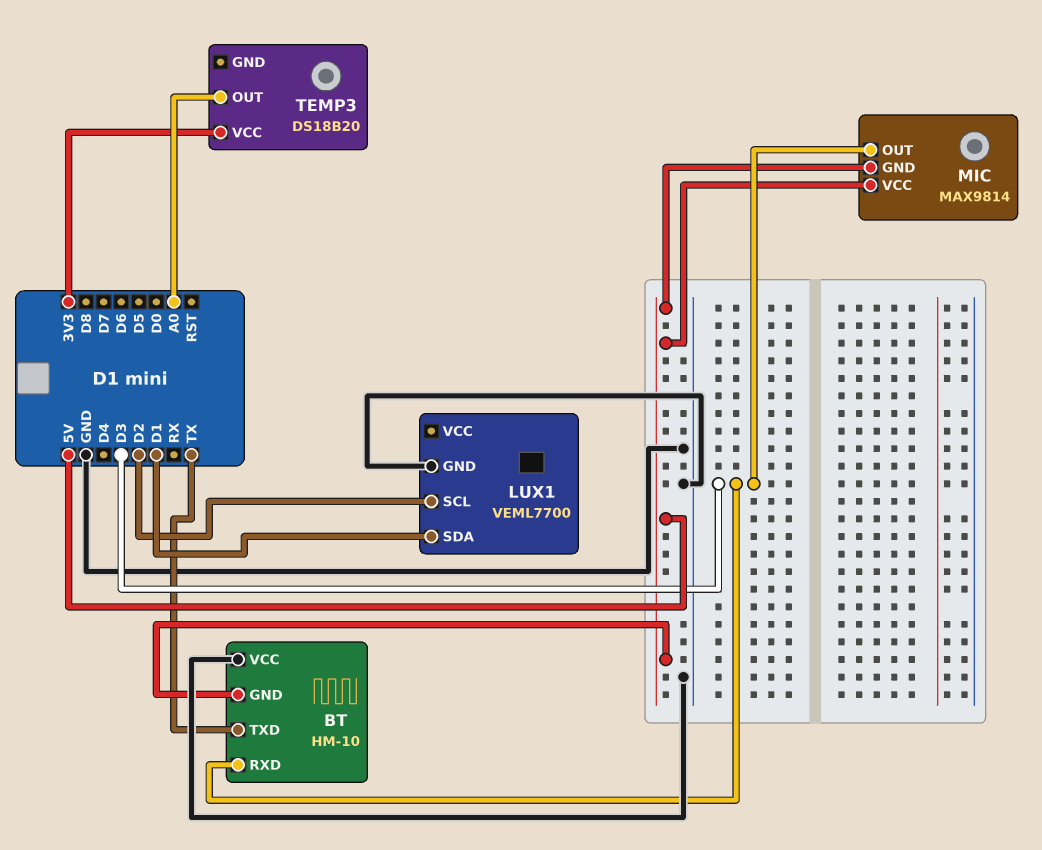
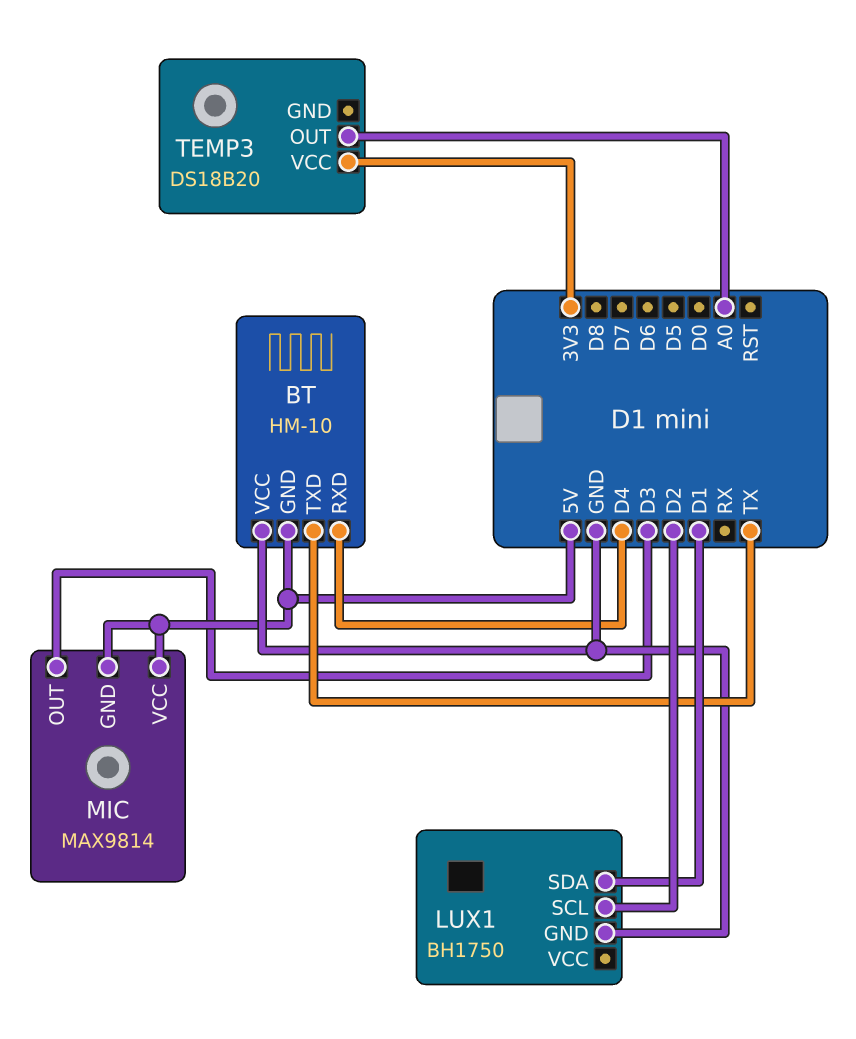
BT pin RXD: D3 -> D4
LUX1: VEML7700 -> BH1750

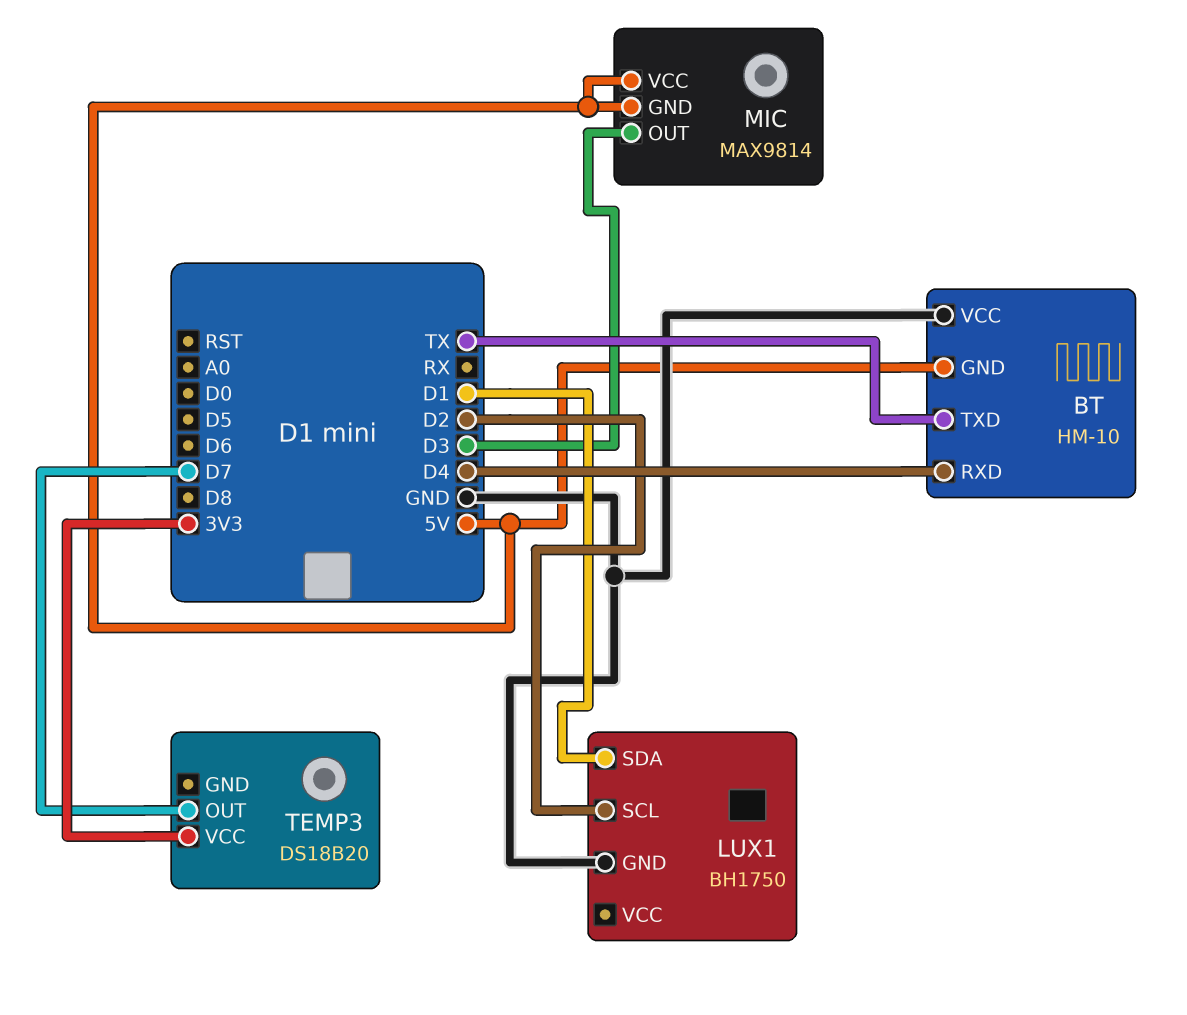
TEMP3 pin OUT: A0 -> D7

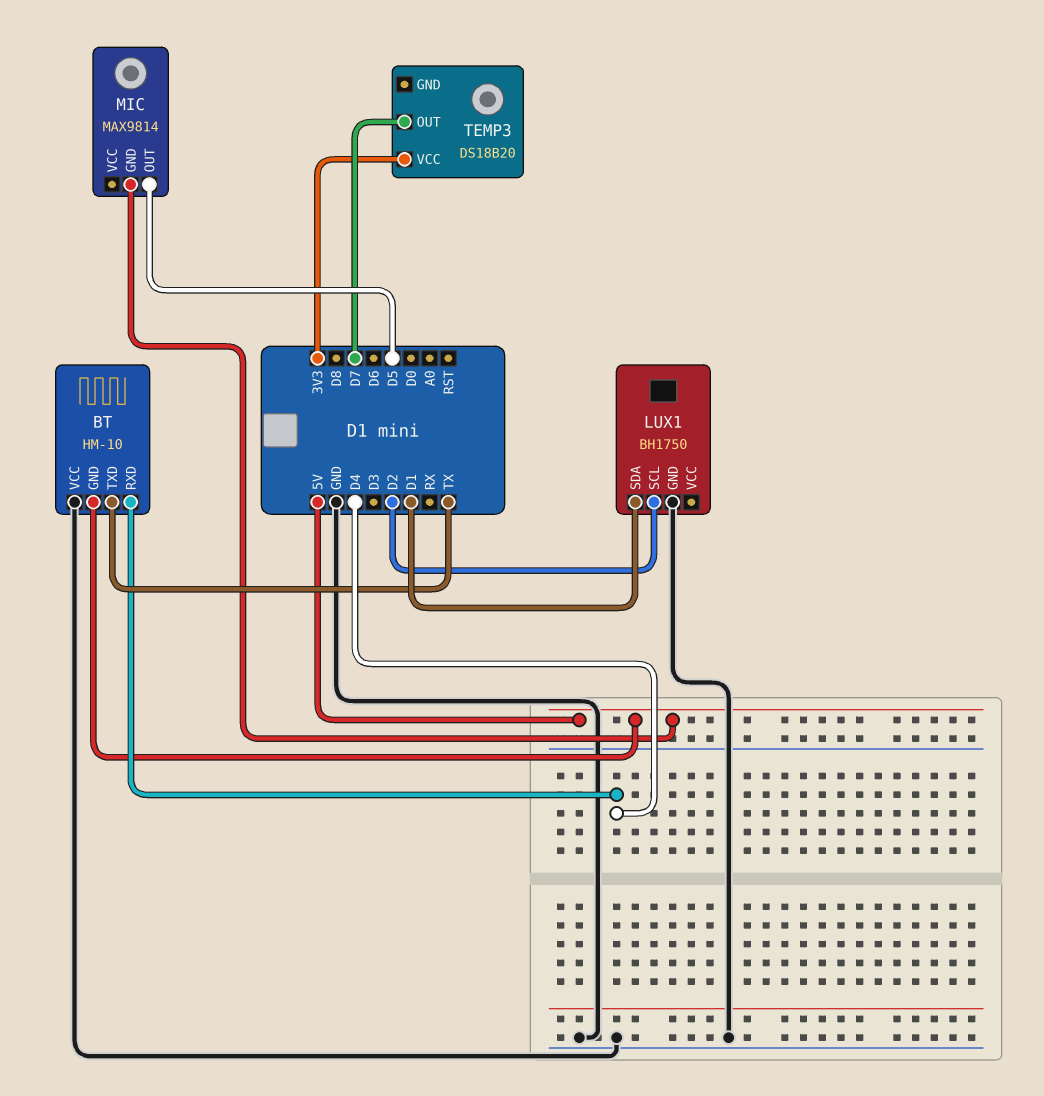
MIC pin OUT: D3 -> D5
MIC pin VCC: 5V -> none

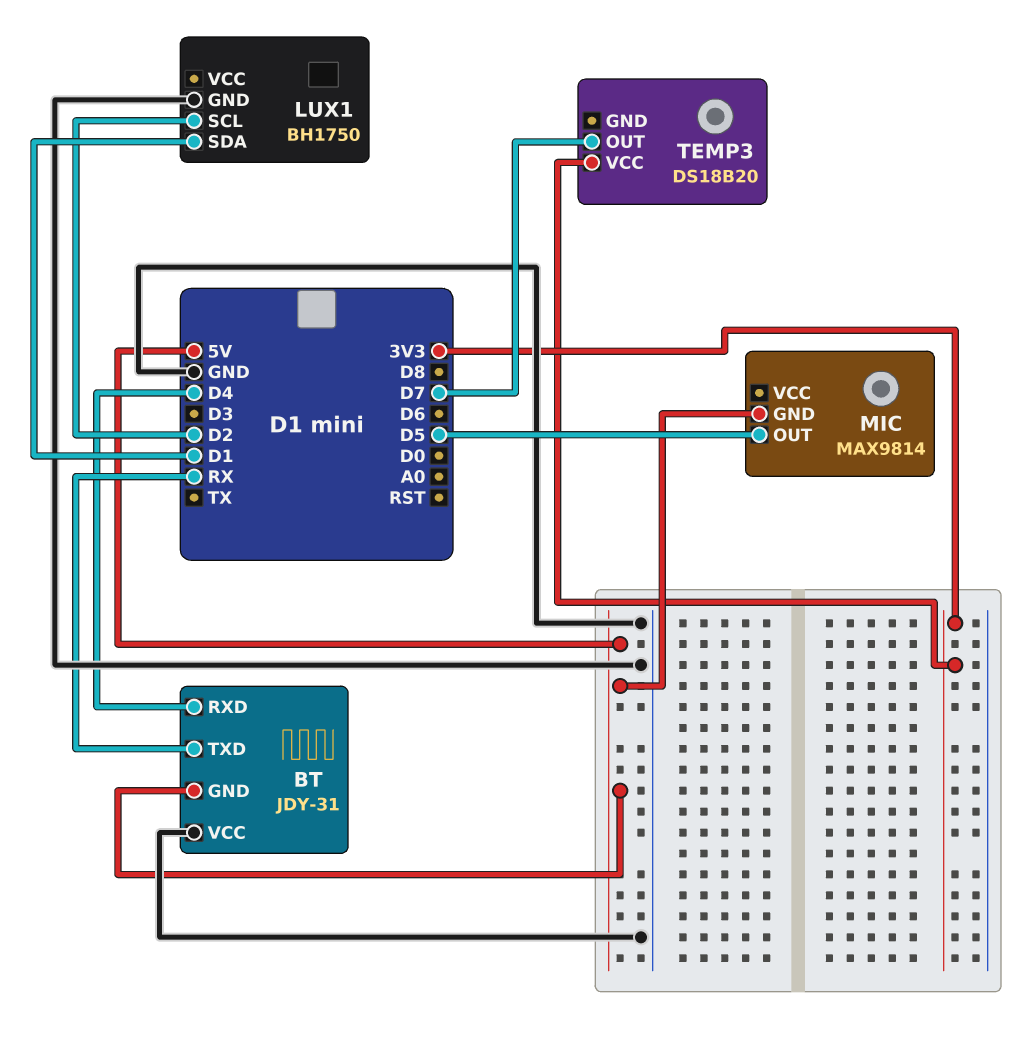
BT: HM-10 -> JDY-31
BT pin TXD: TX -> RX

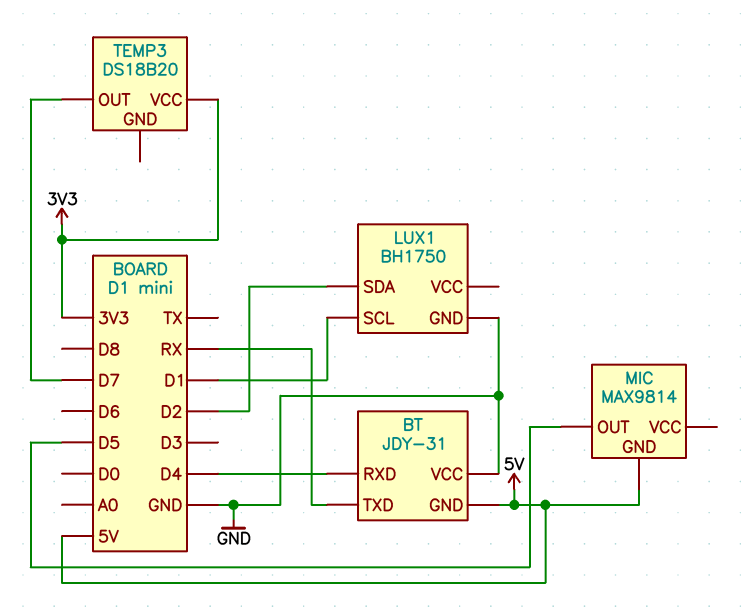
LUX1 pin SCL: D2 -> D1
LUX1 pin SDA: D1 -> D2

